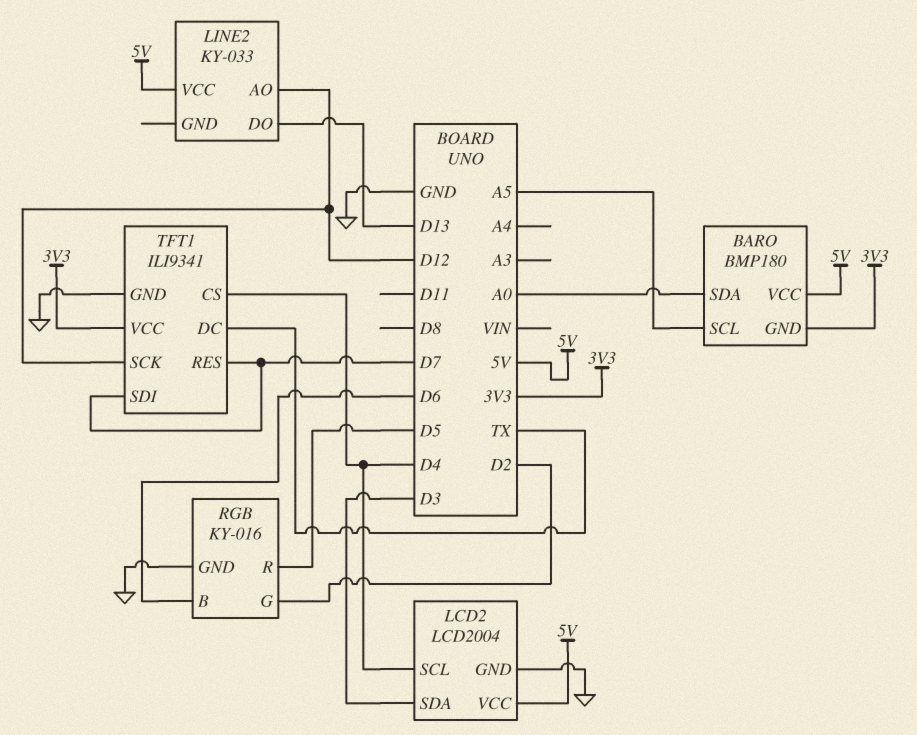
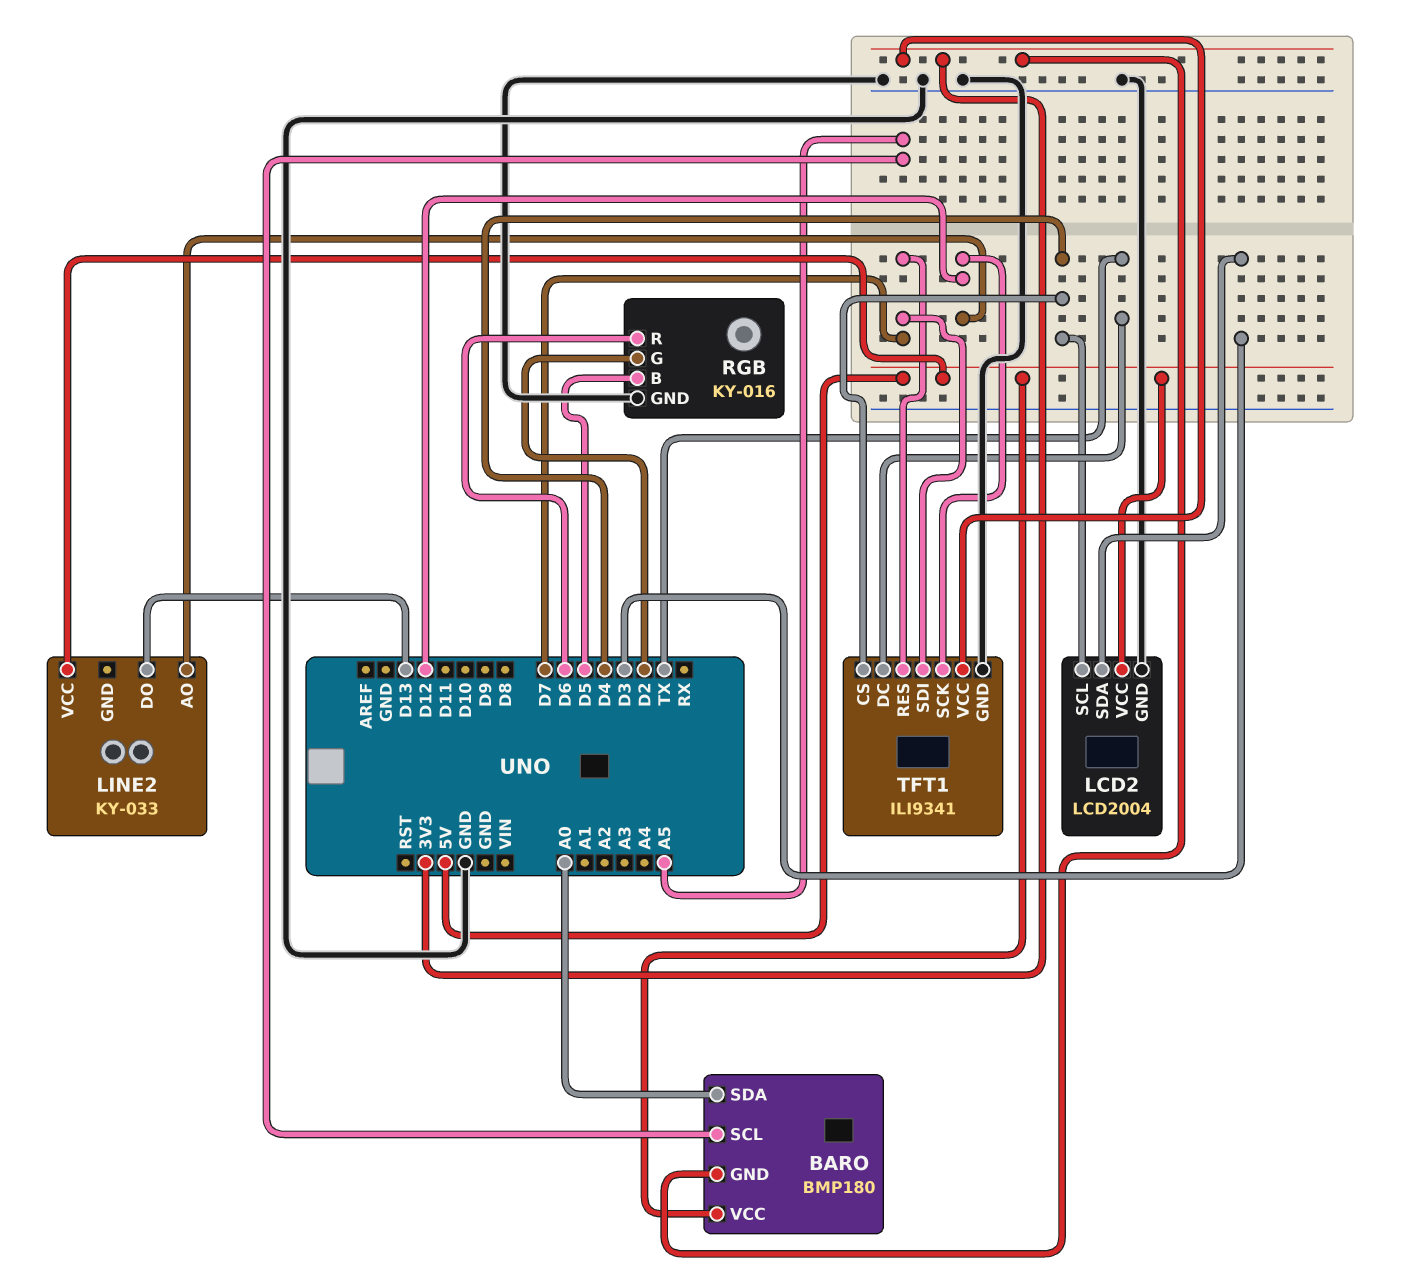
RGB pin B: D6 -> D5
RGB pin R: D5 -> D6

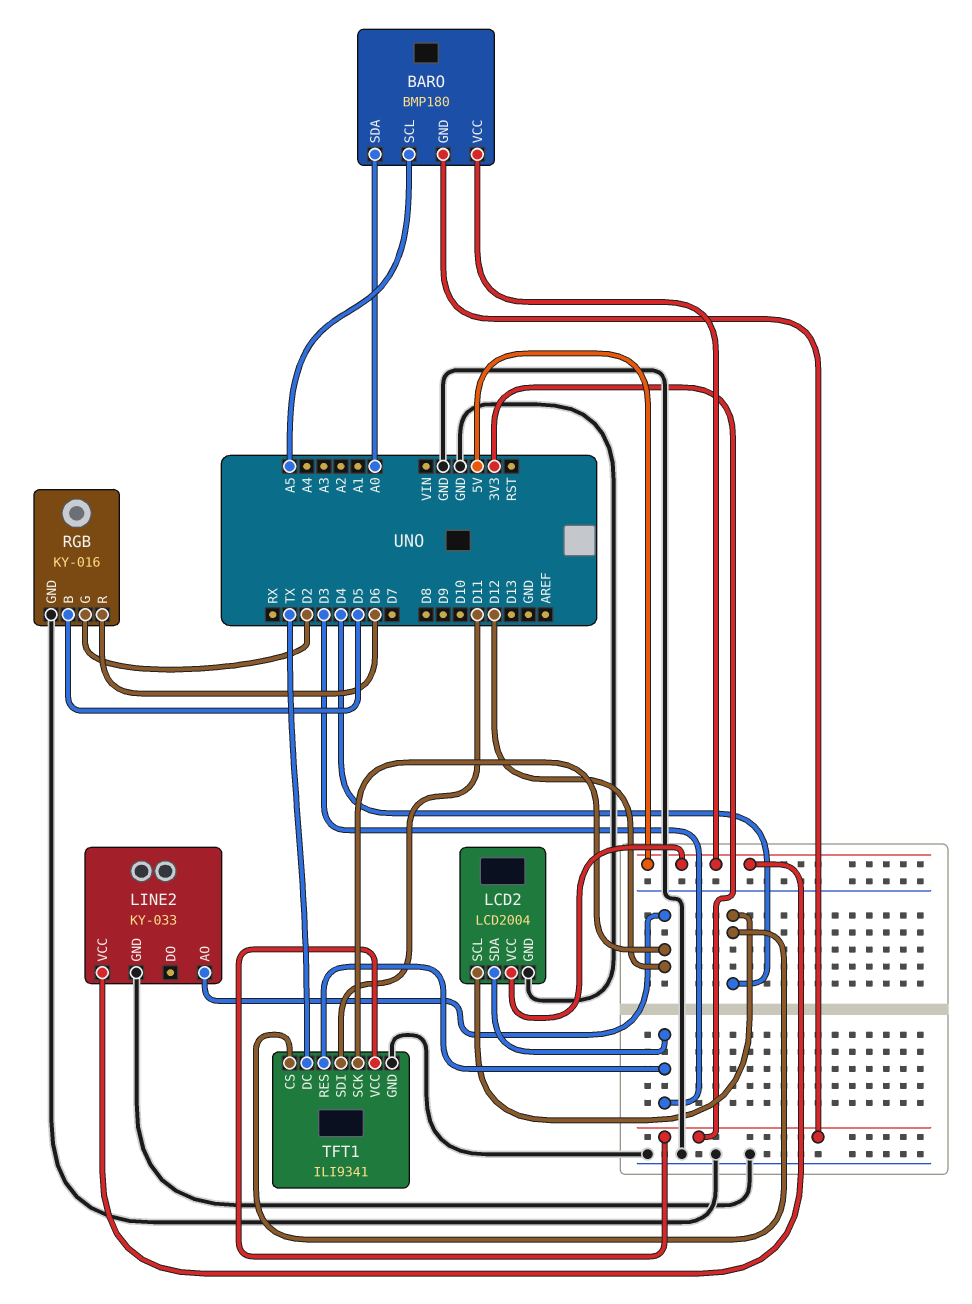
LINE2 pin DO: D13 -> none
LINE2 pin GND: none -> GND
TFT1 pin RES: D7 -> D3
TFT1 pin SDI: D7 -> D11

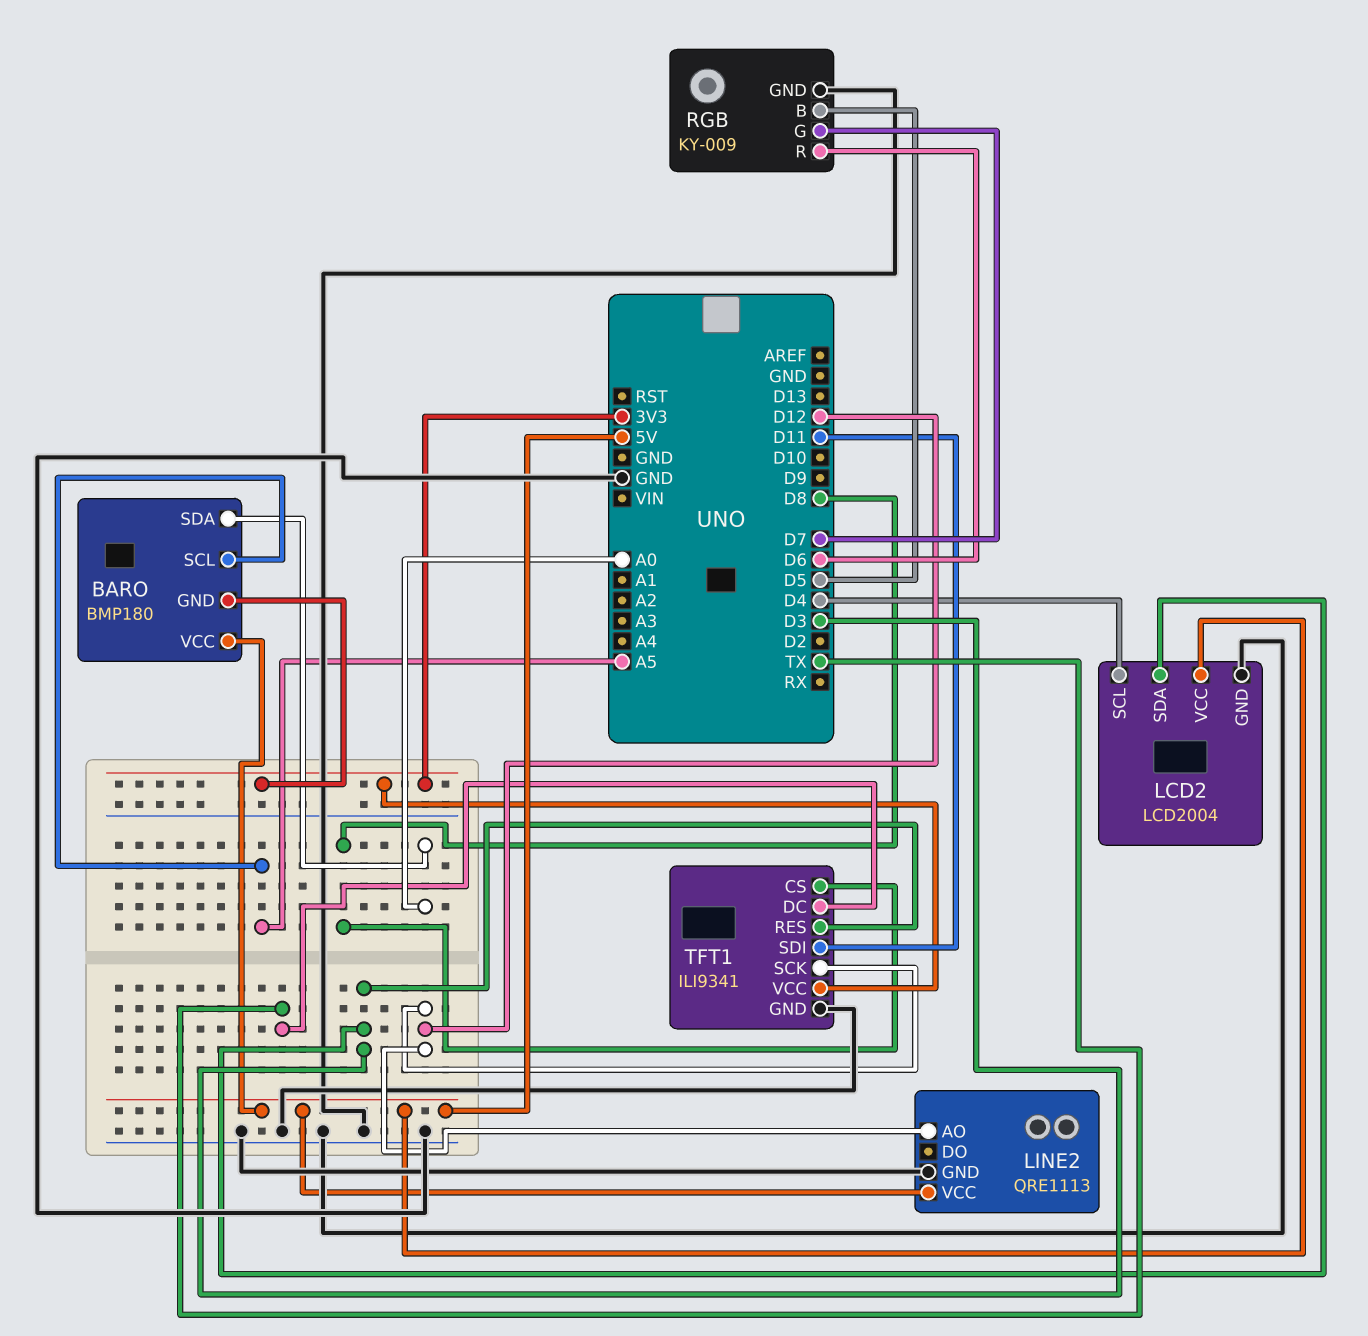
LINE2: KY-033 -> QRE1113
RGB: KY-016 -> KY-009
RGB pin G: D2 -> D7
TFT1 pin CS: D4 -> D8

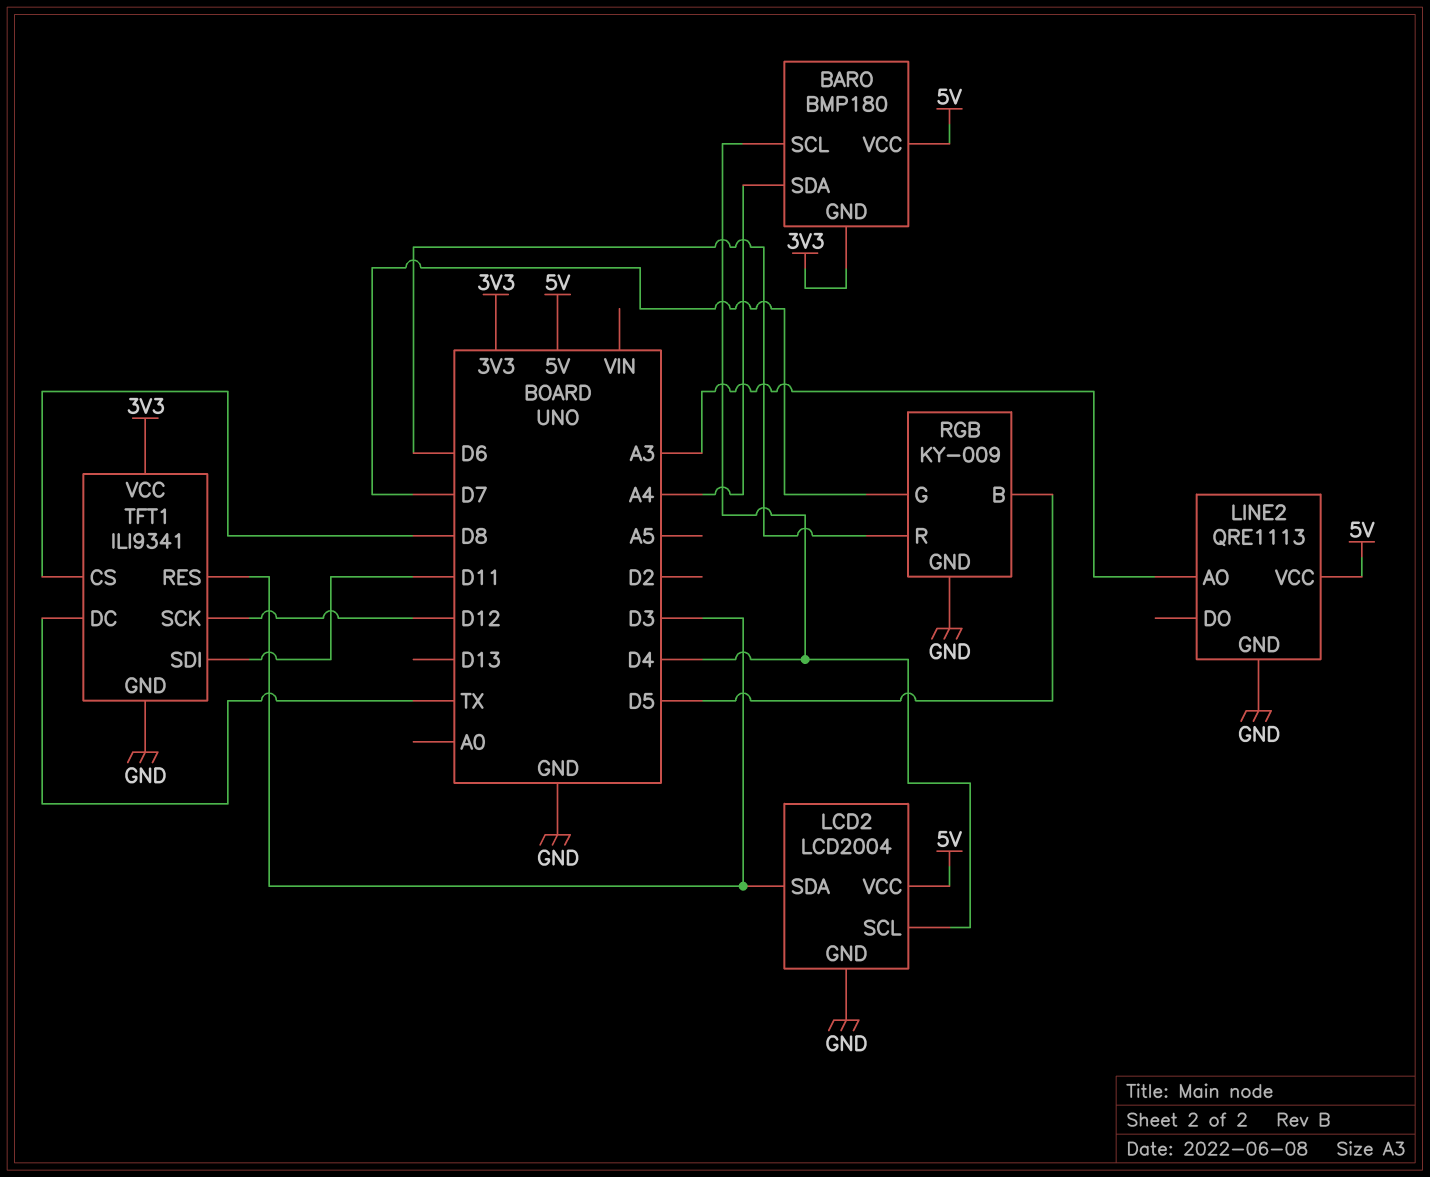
BARO pin SCL: A5 -> D4
BARO pin SDA: A0 -> A4
LINE2 pin AO: D12 -> A3

